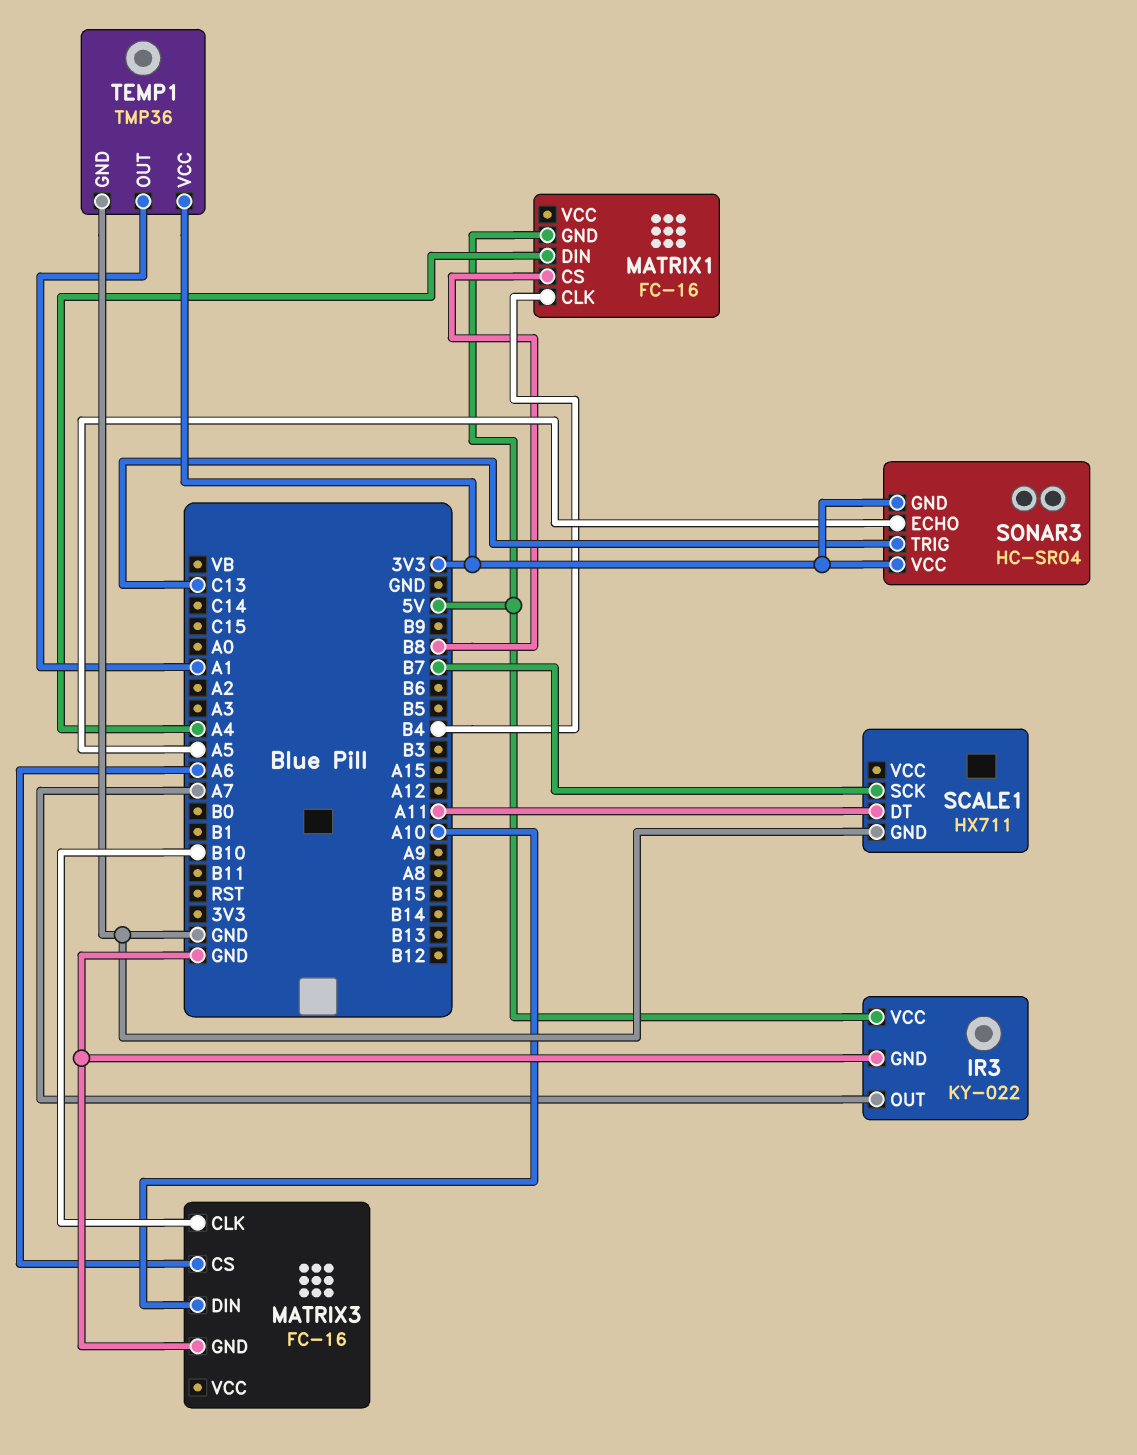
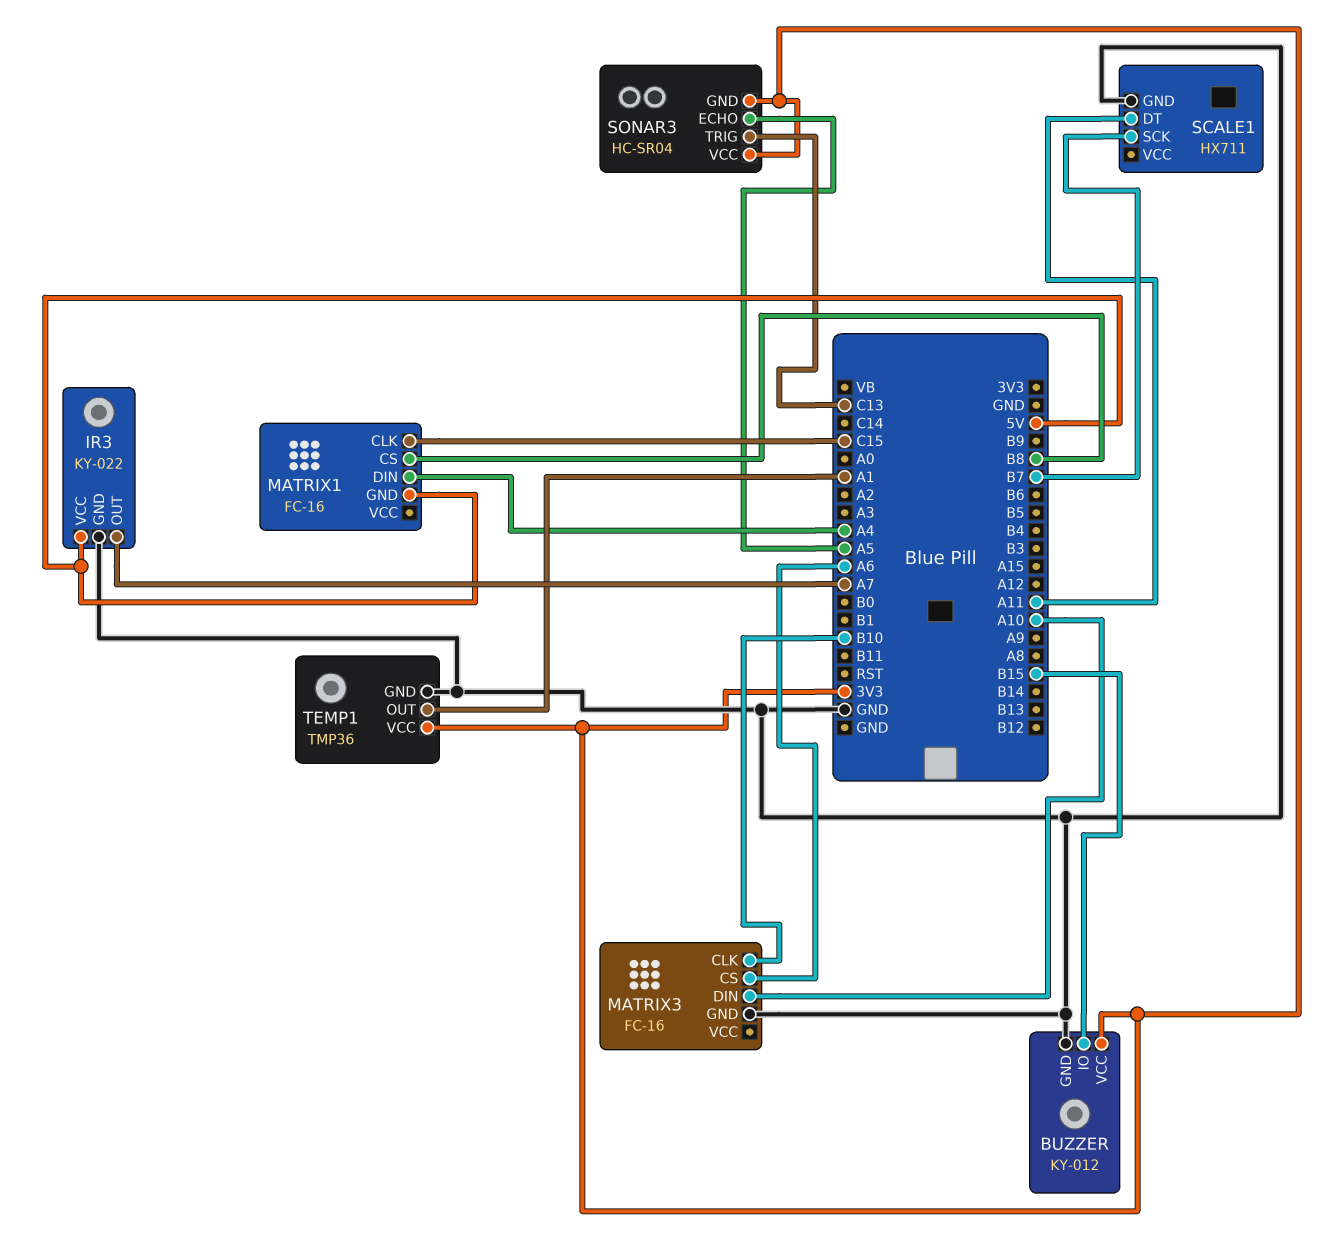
BUZZER: none -> KY-012
BUZZER pin GND: none -> GND
BUZZER pin IO: none -> B15
BUZZER pin VCC: none -> 3V3
MATRIX1 pin CLK: B4 -> C15

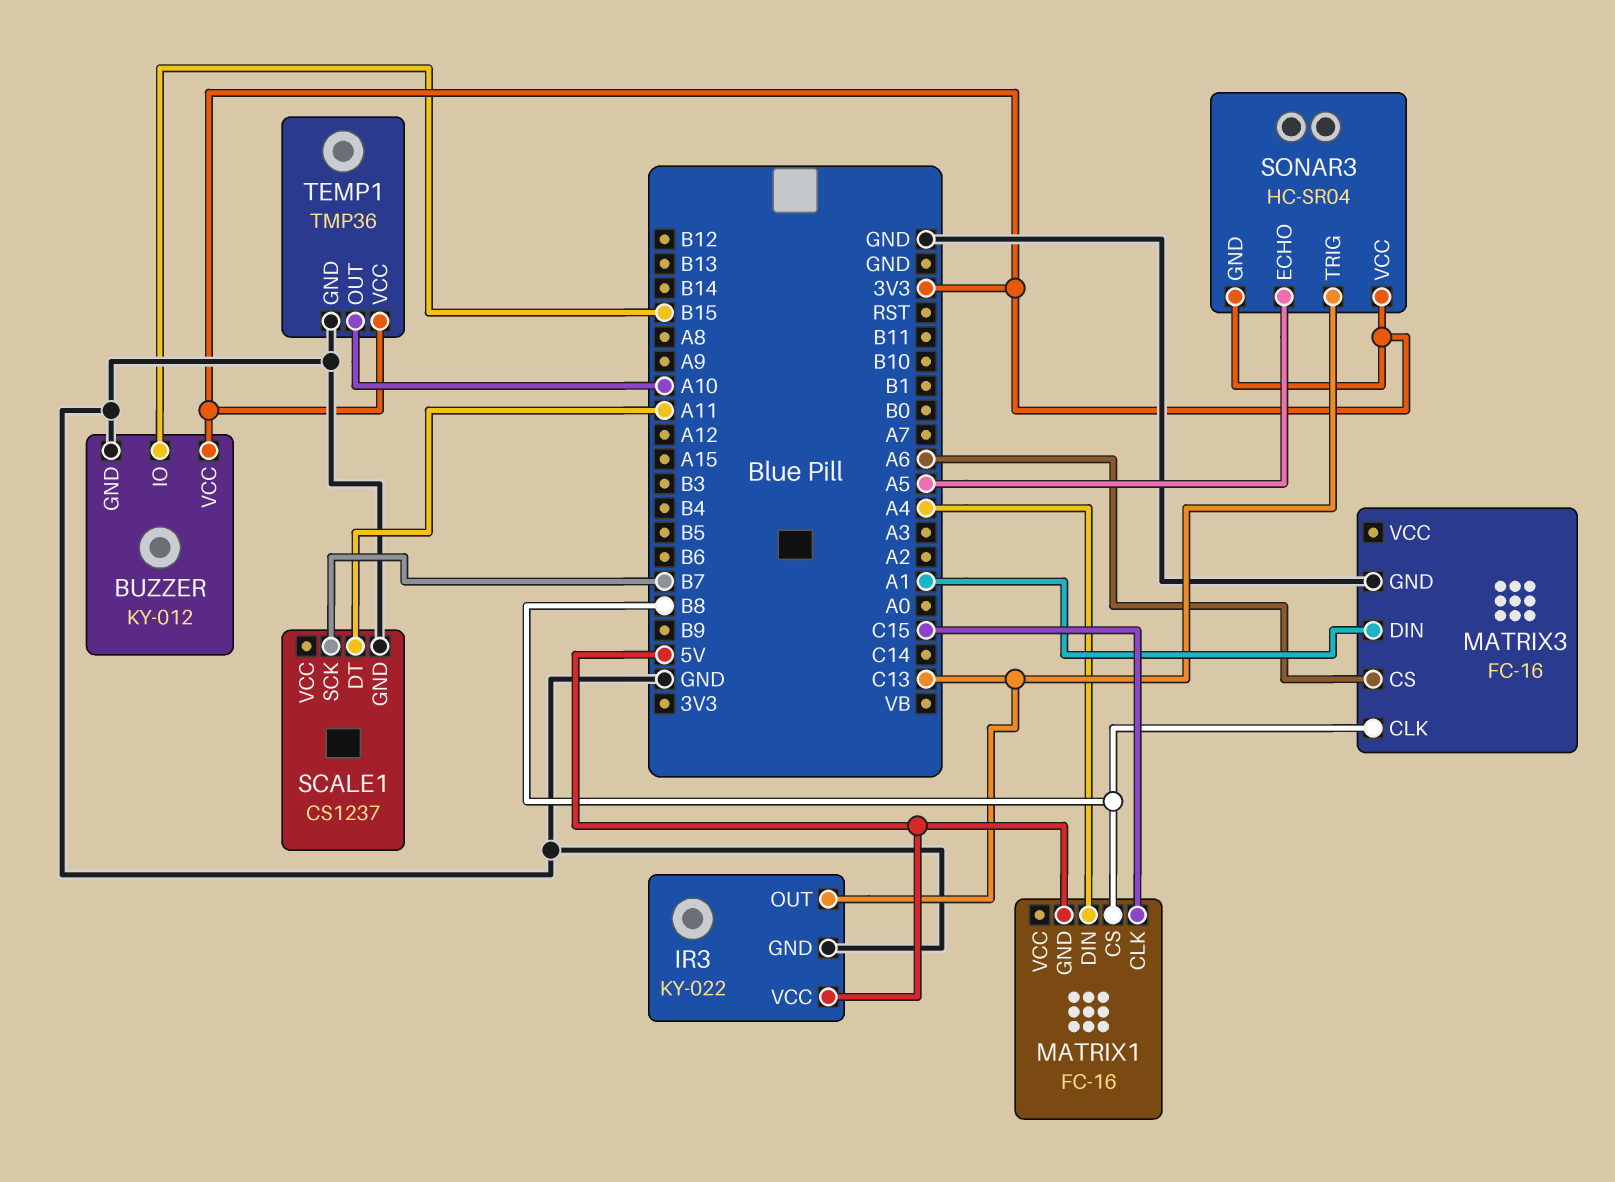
IR3 pin OUT: A7 -> C13
MATRIX3 pin CLK: B10 -> B8
MATRIX3 pin DIN: A10 -> A1
SCALE1: HX711 -> CS1237
TEMP1 pin OUT: A1 -> A10

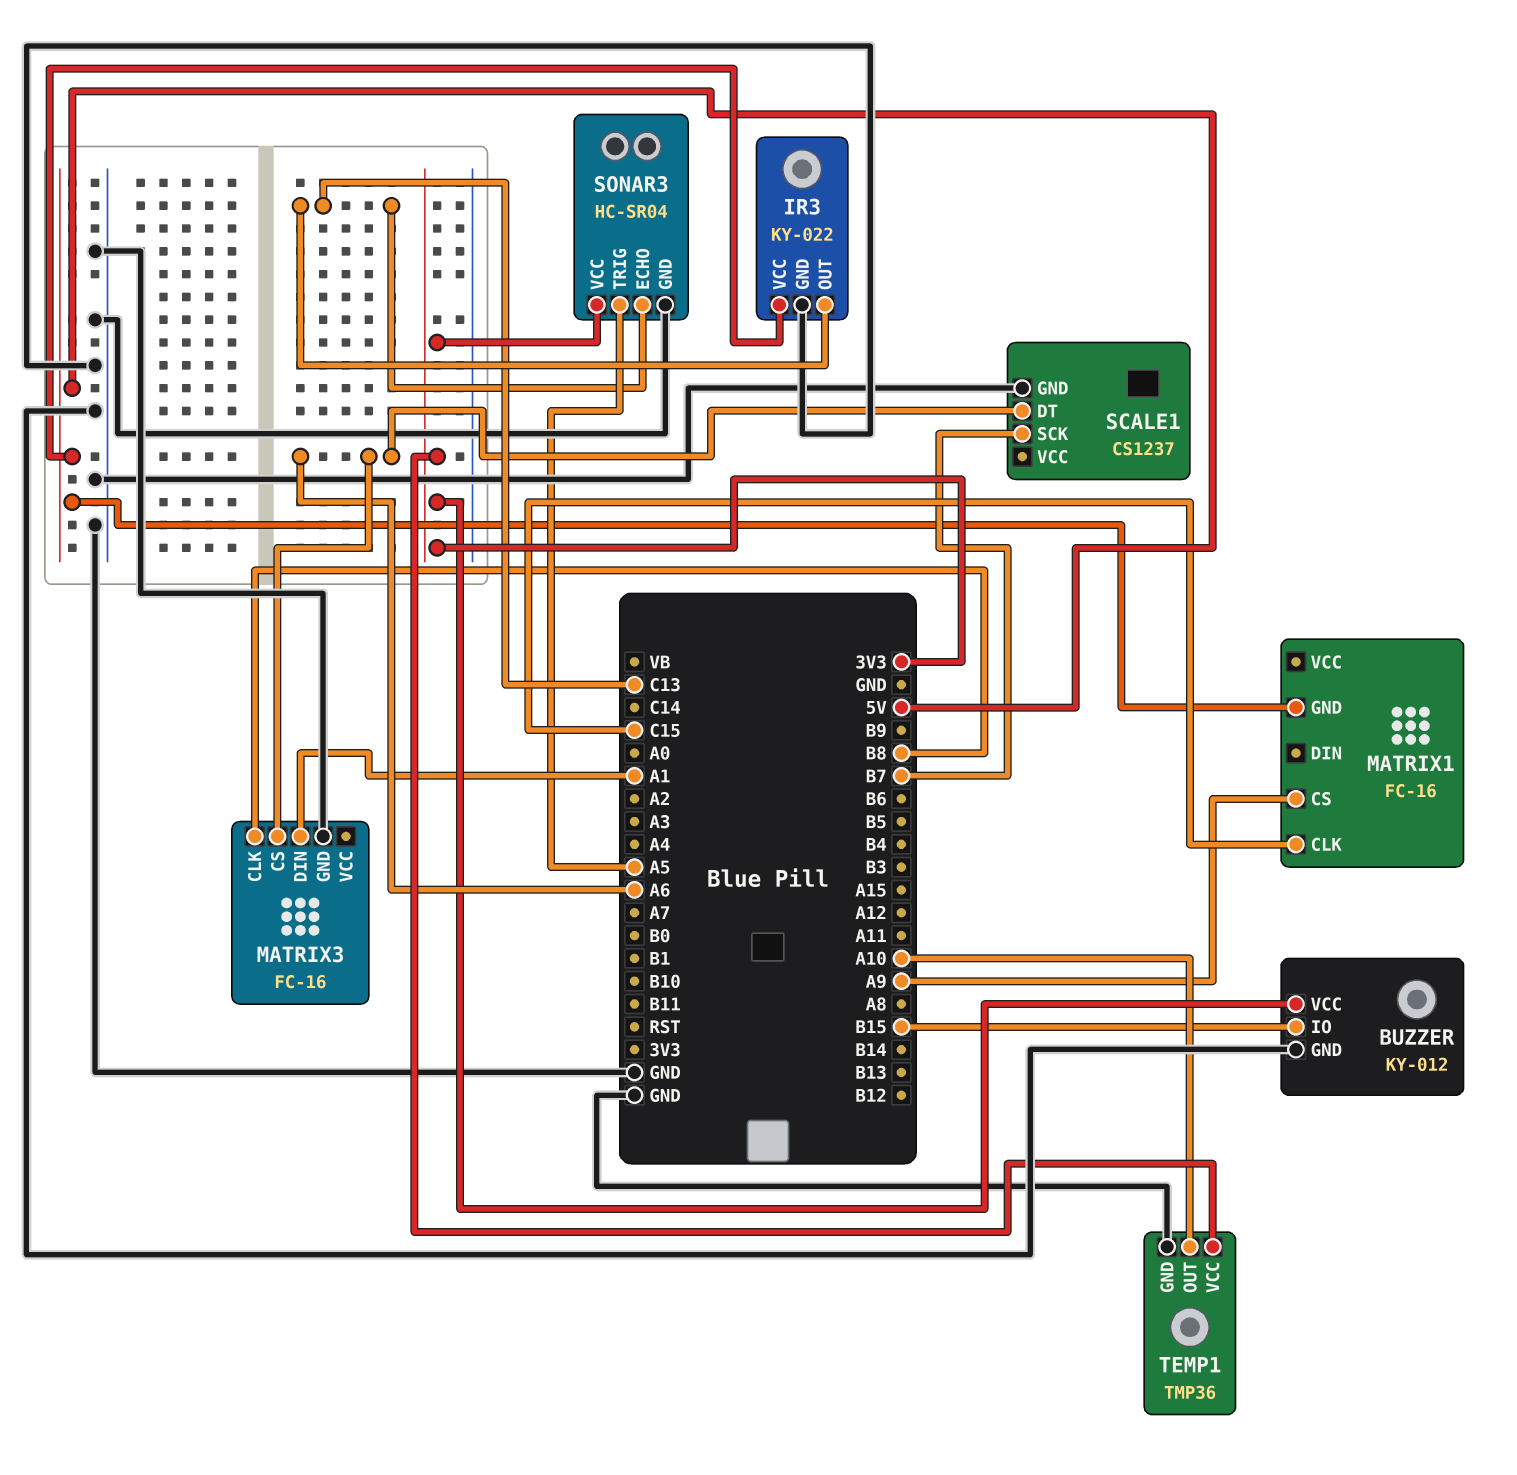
MATRIX1 pin CS: B8 -> A9
MATRIX1 pin DIN: A4 -> none
SCALE1 pin DT: A11 -> A6
SONAR3 pin ECHO: A5 -> C13
SONAR3 pin GND: 3V3 -> GND
SONAR3 pin TRIG: C13 -> A5

